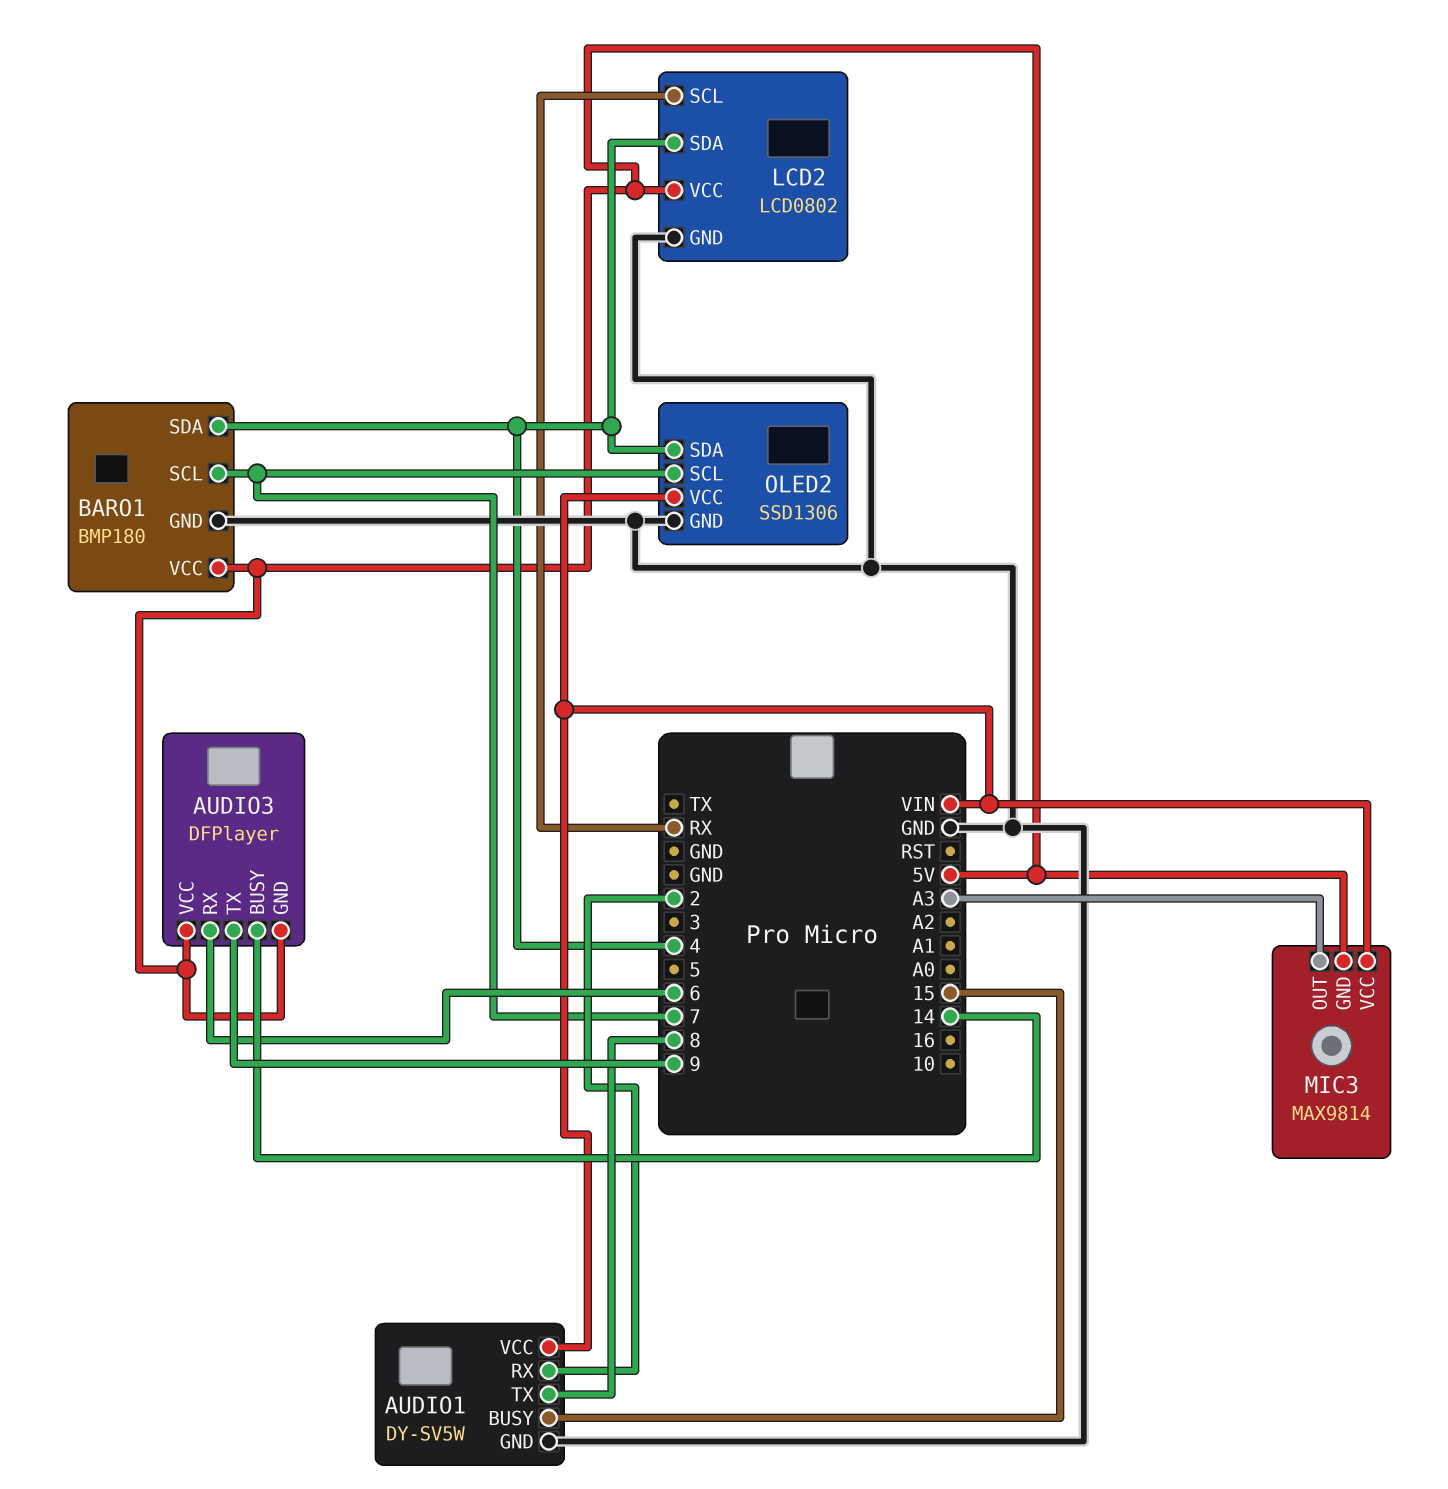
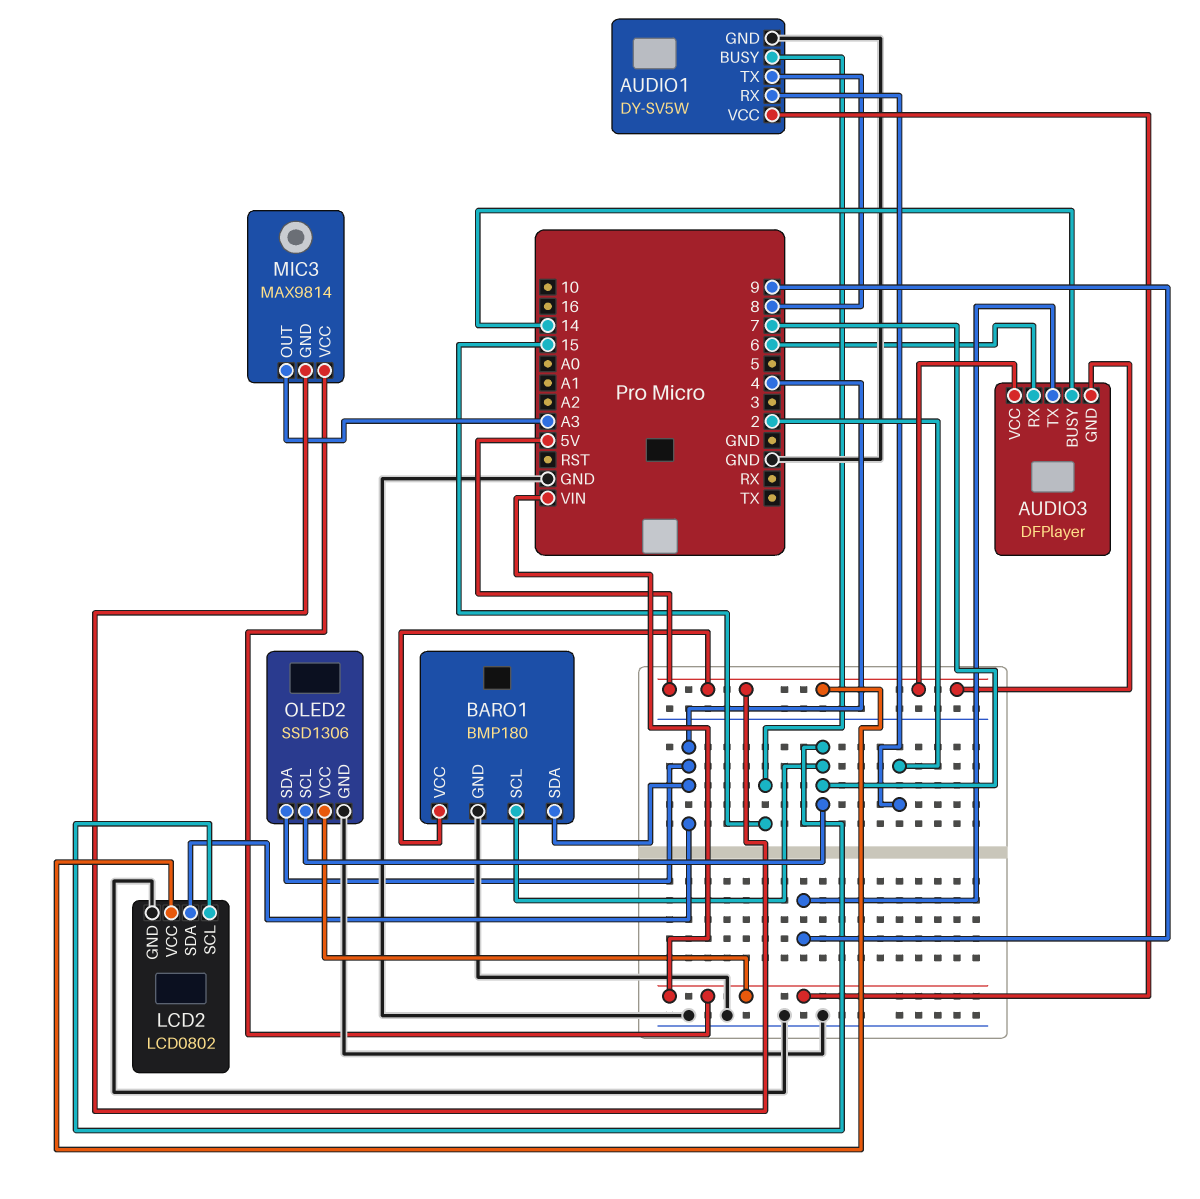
LCD2 pin SCL: RX -> 7

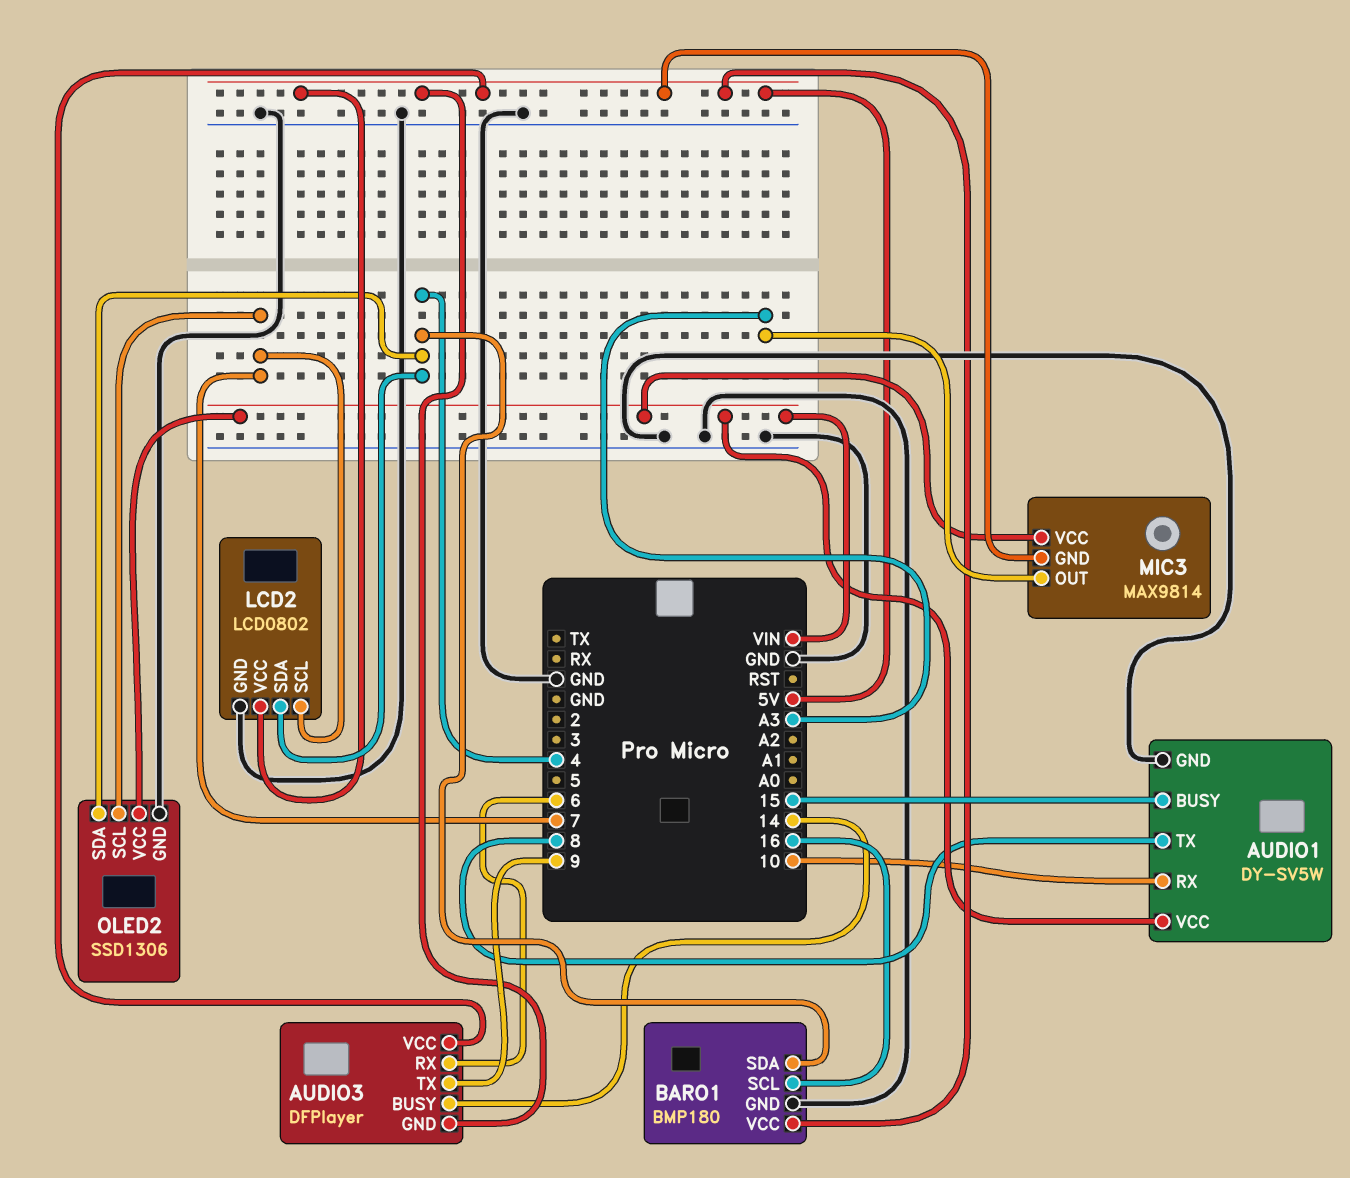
AUDIO1 pin RX: 2 -> 10
BARO1 pin SCL: 7 -> 16

